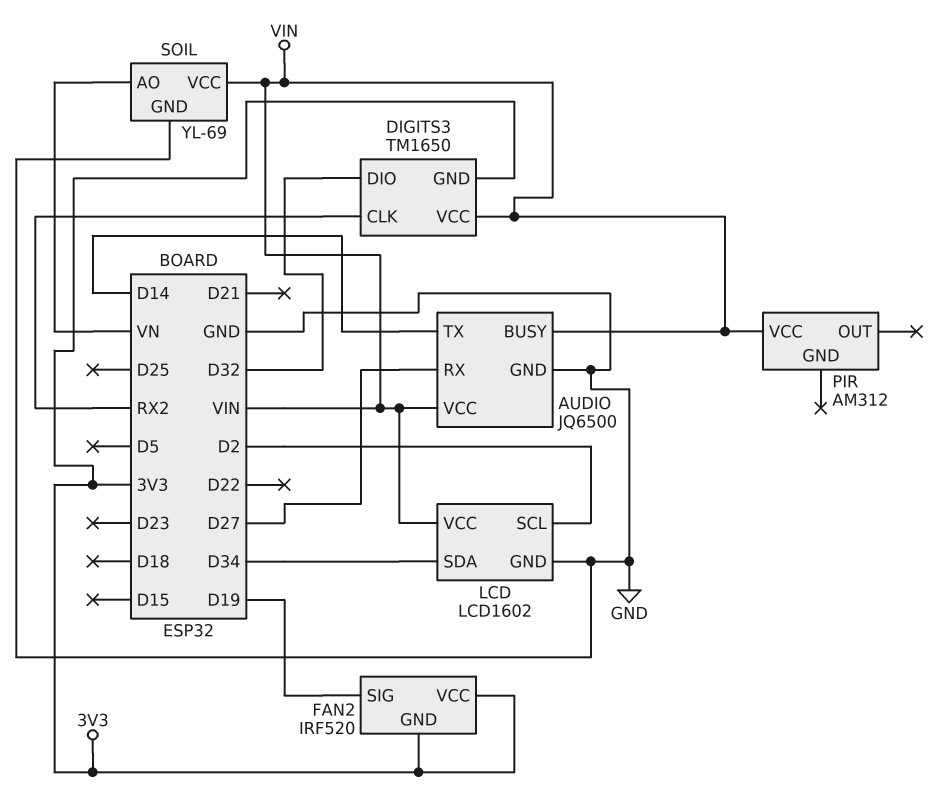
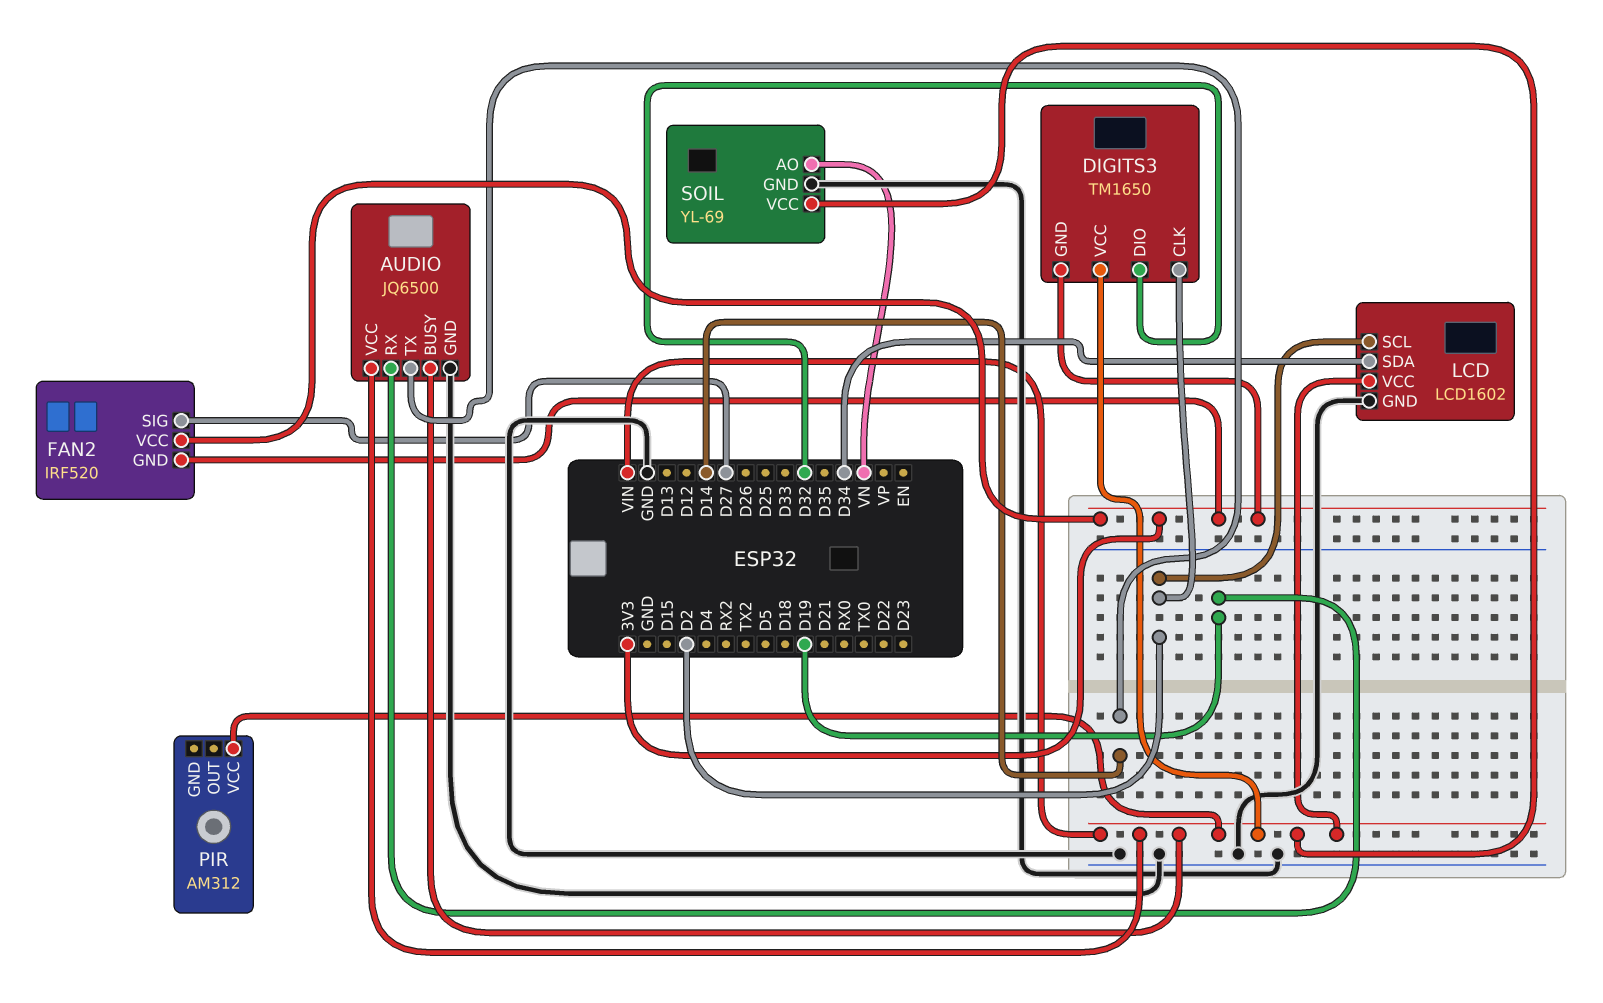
AUDIO pin RX: D27 -> D19
DIGITS3 pin CLK: RX2 -> D2
FAN2 pin SIG: D19 -> D27

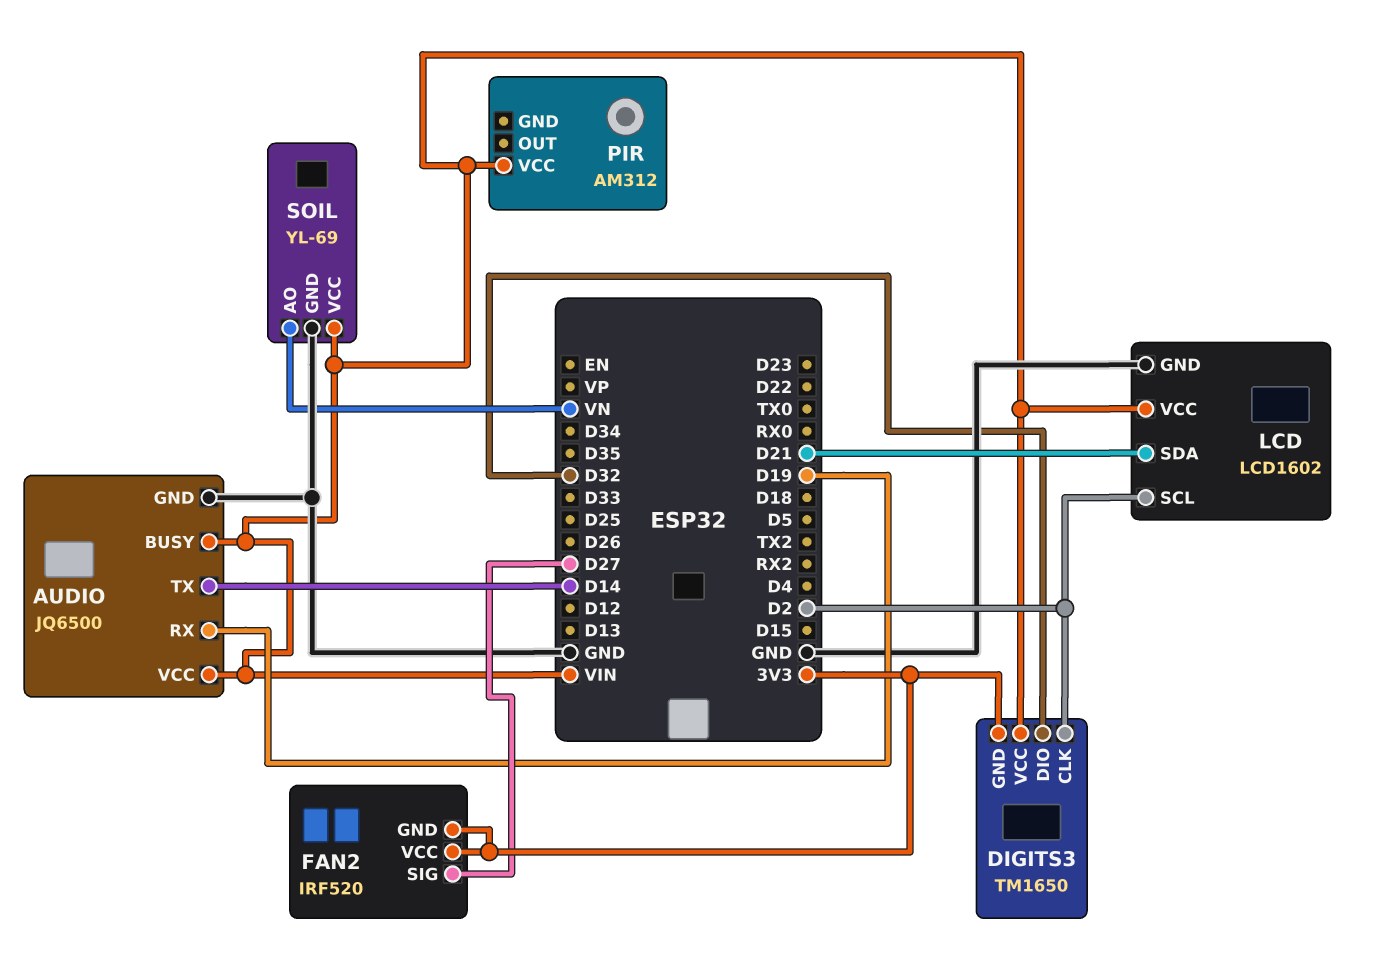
LCD pin SDA: D34 -> D21

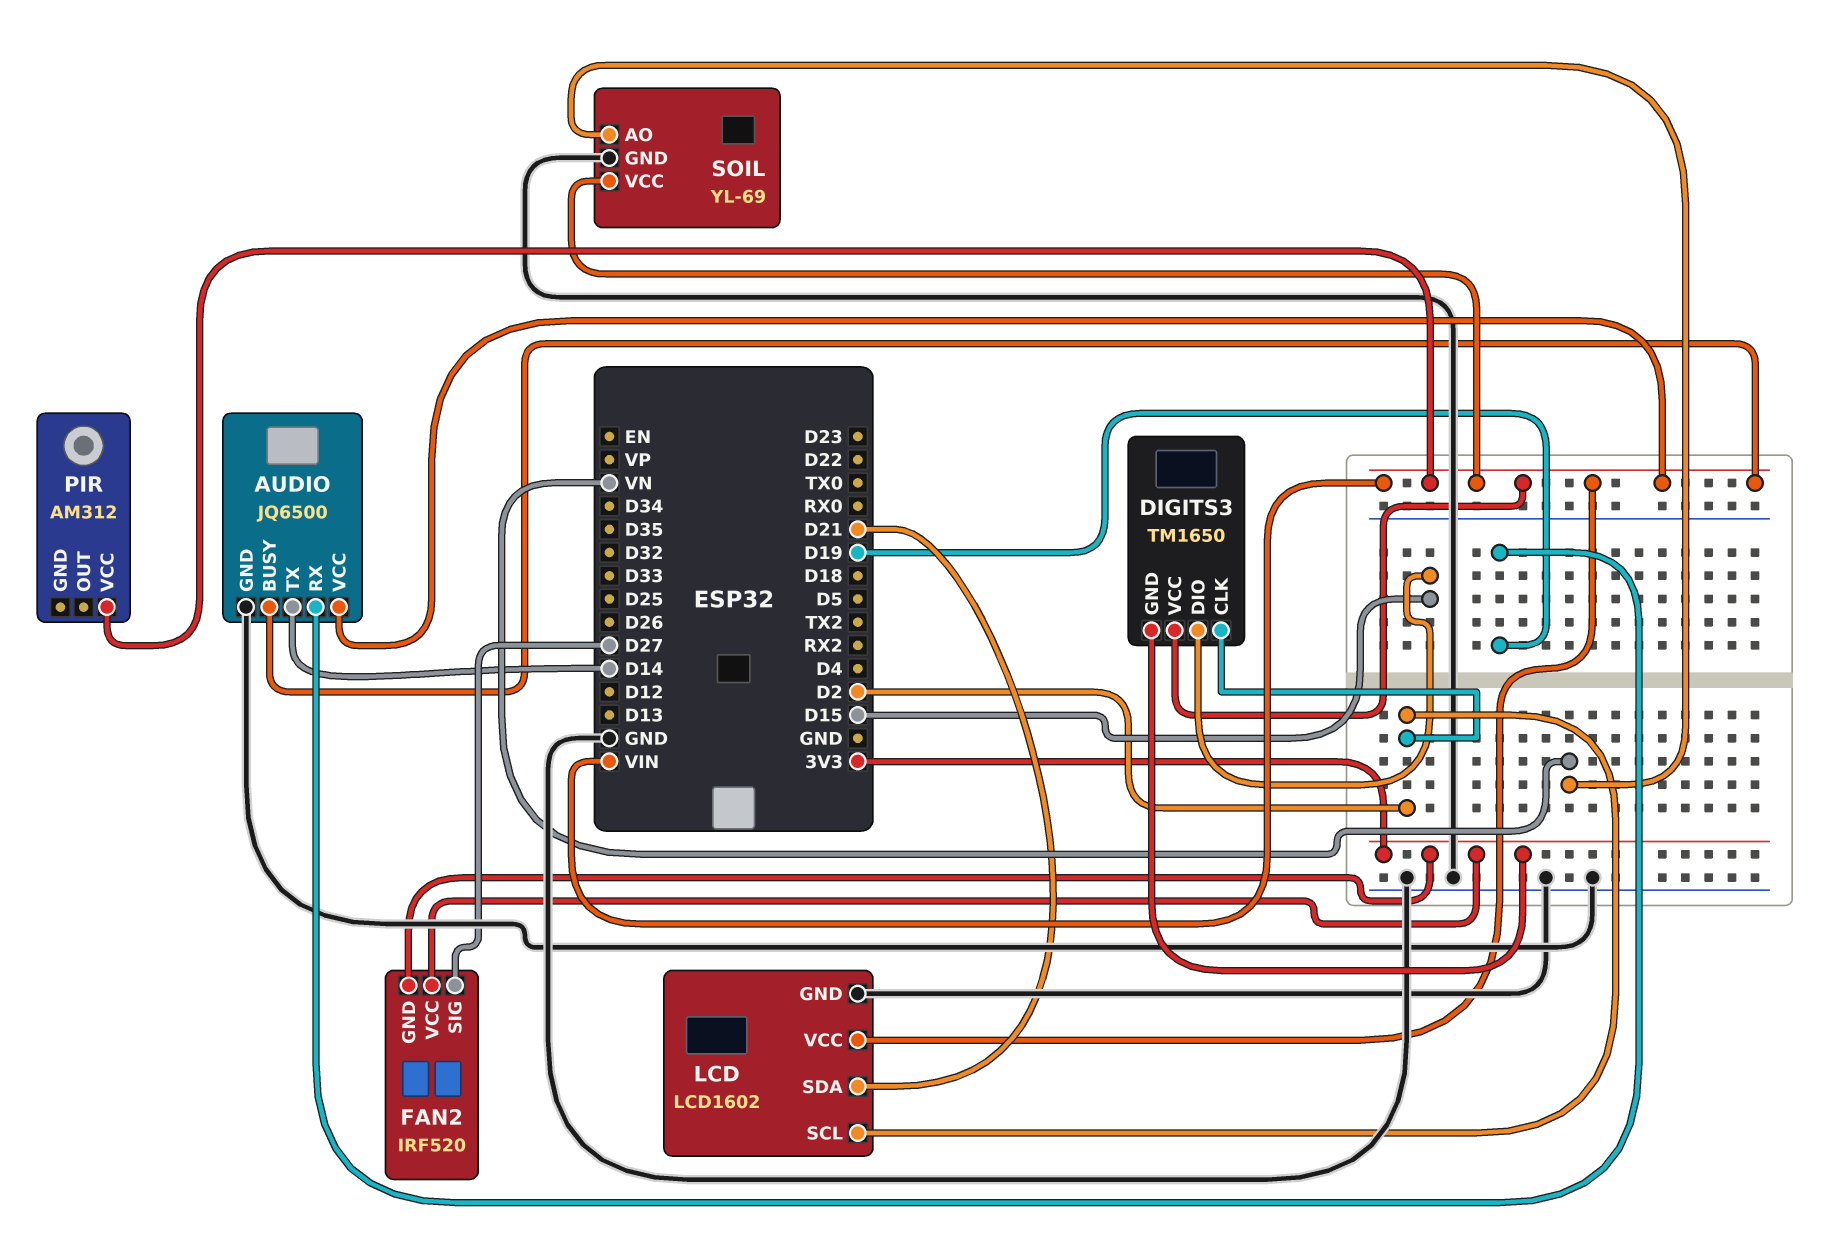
DIGITS3 pin DIO: D32 -> D15

